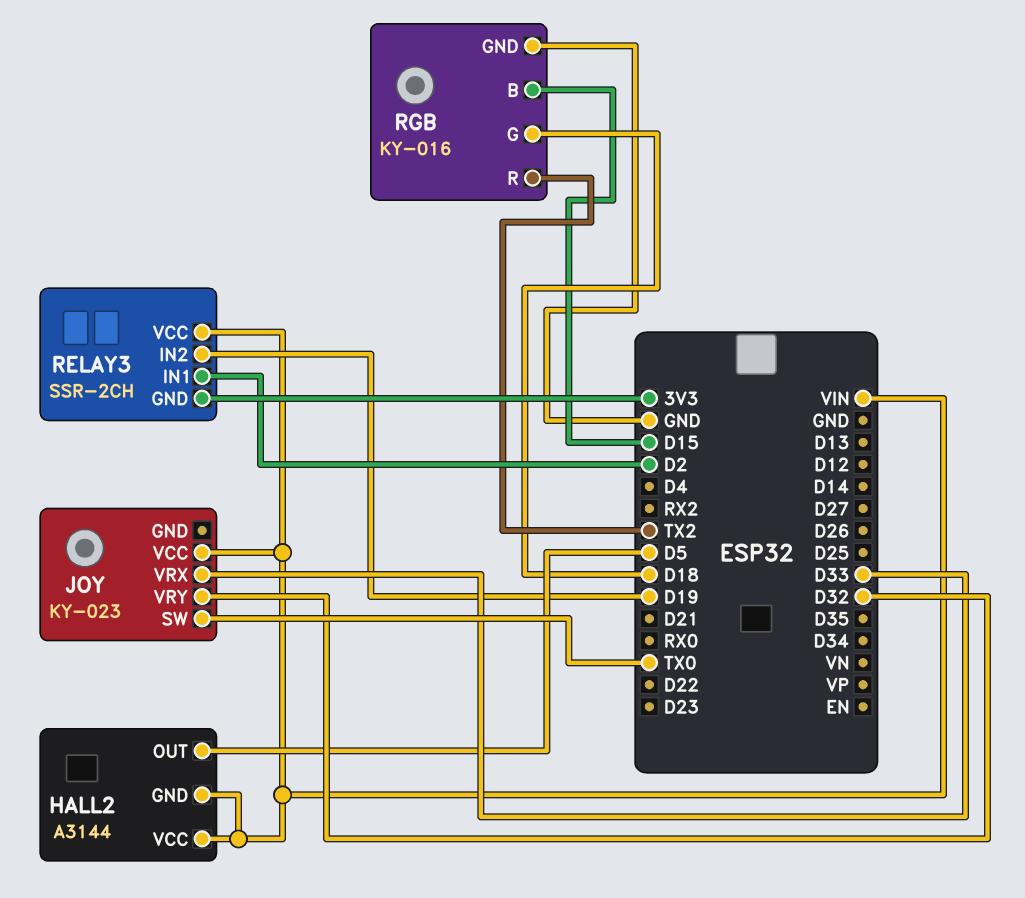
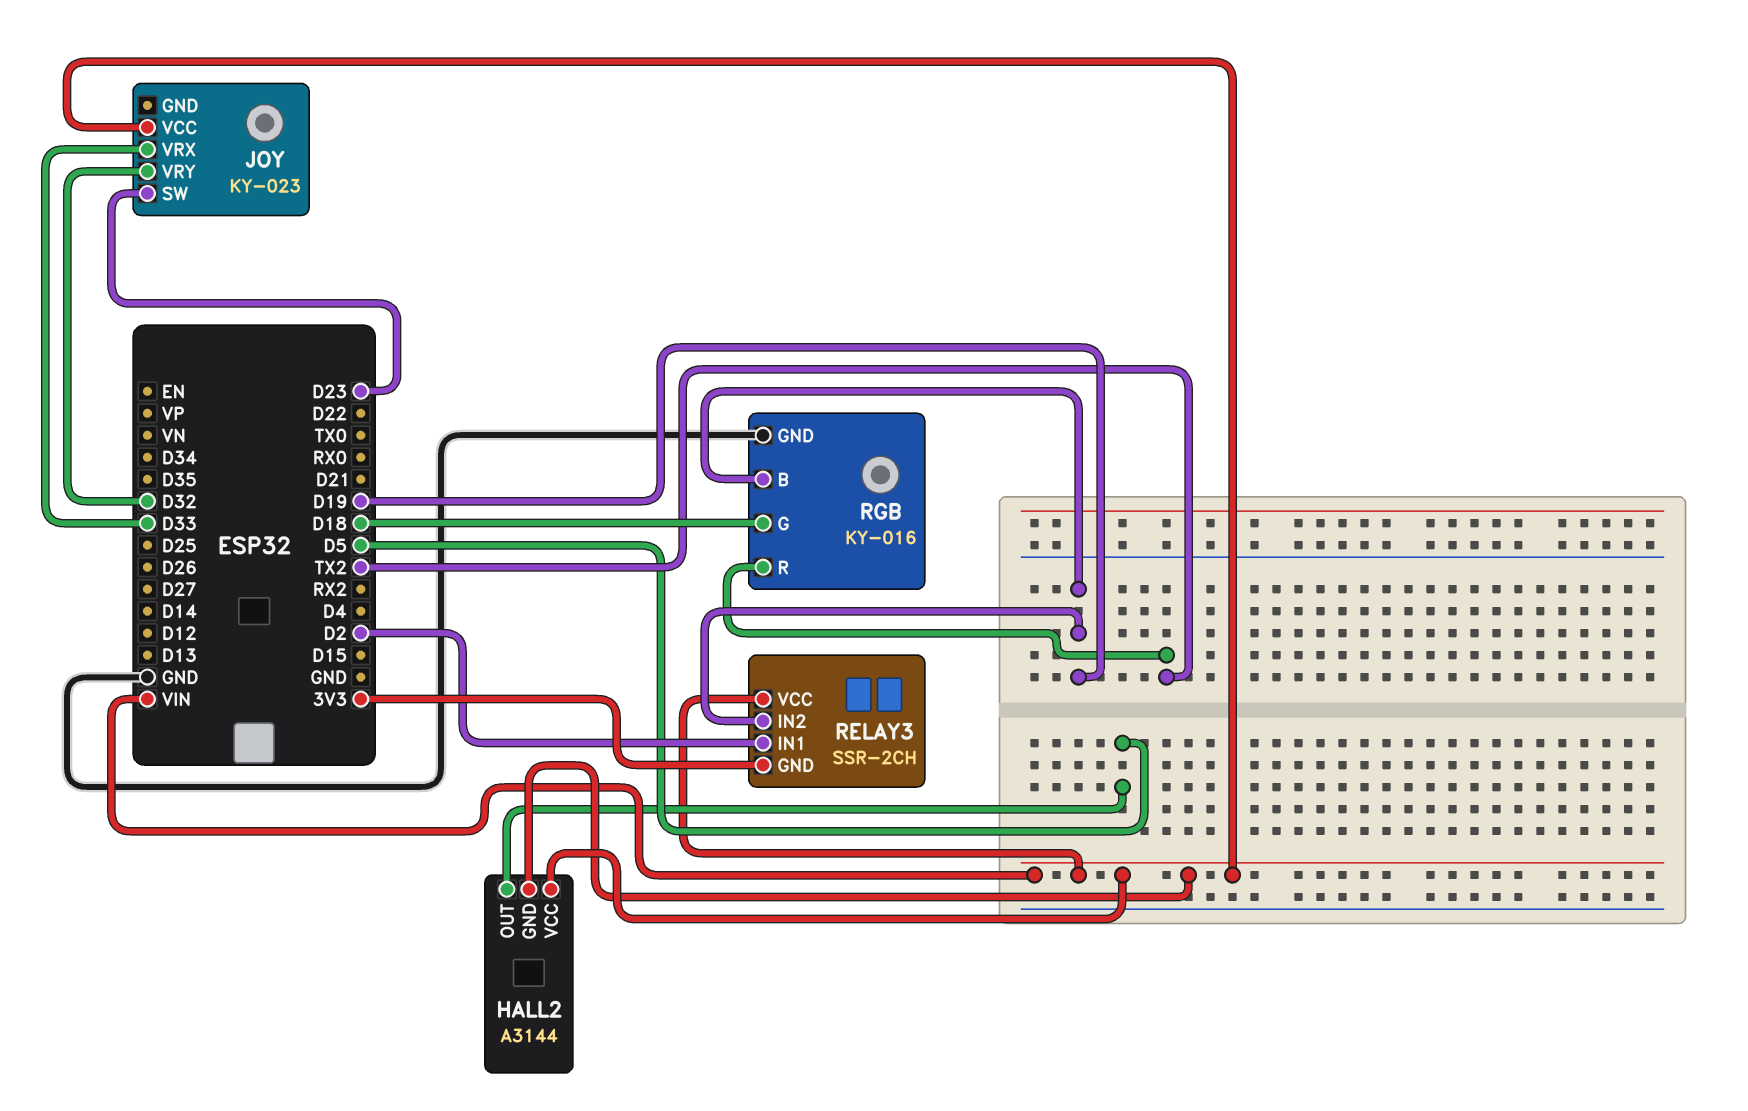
JOY pin SW: TX0 -> D23
RGB pin B: D15 -> D19

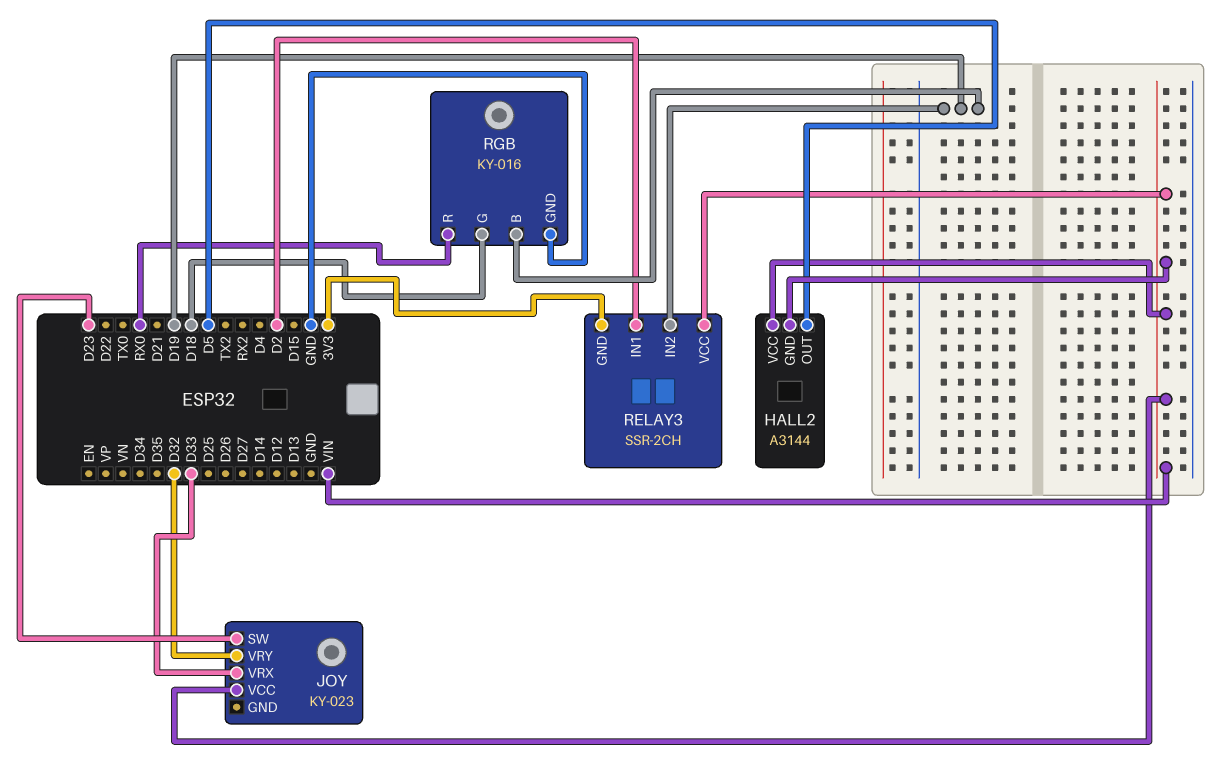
RGB pin R: TX2 -> RX0

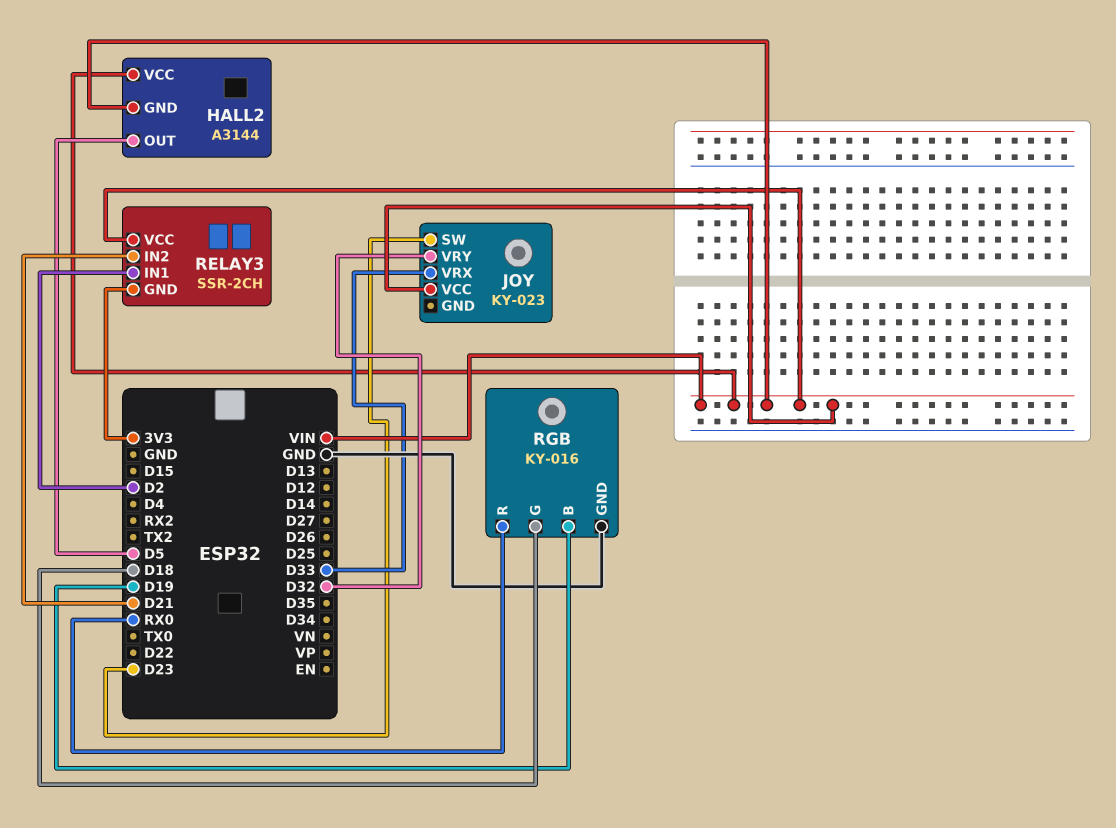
RELAY3 pin IN2: D19 -> D21

